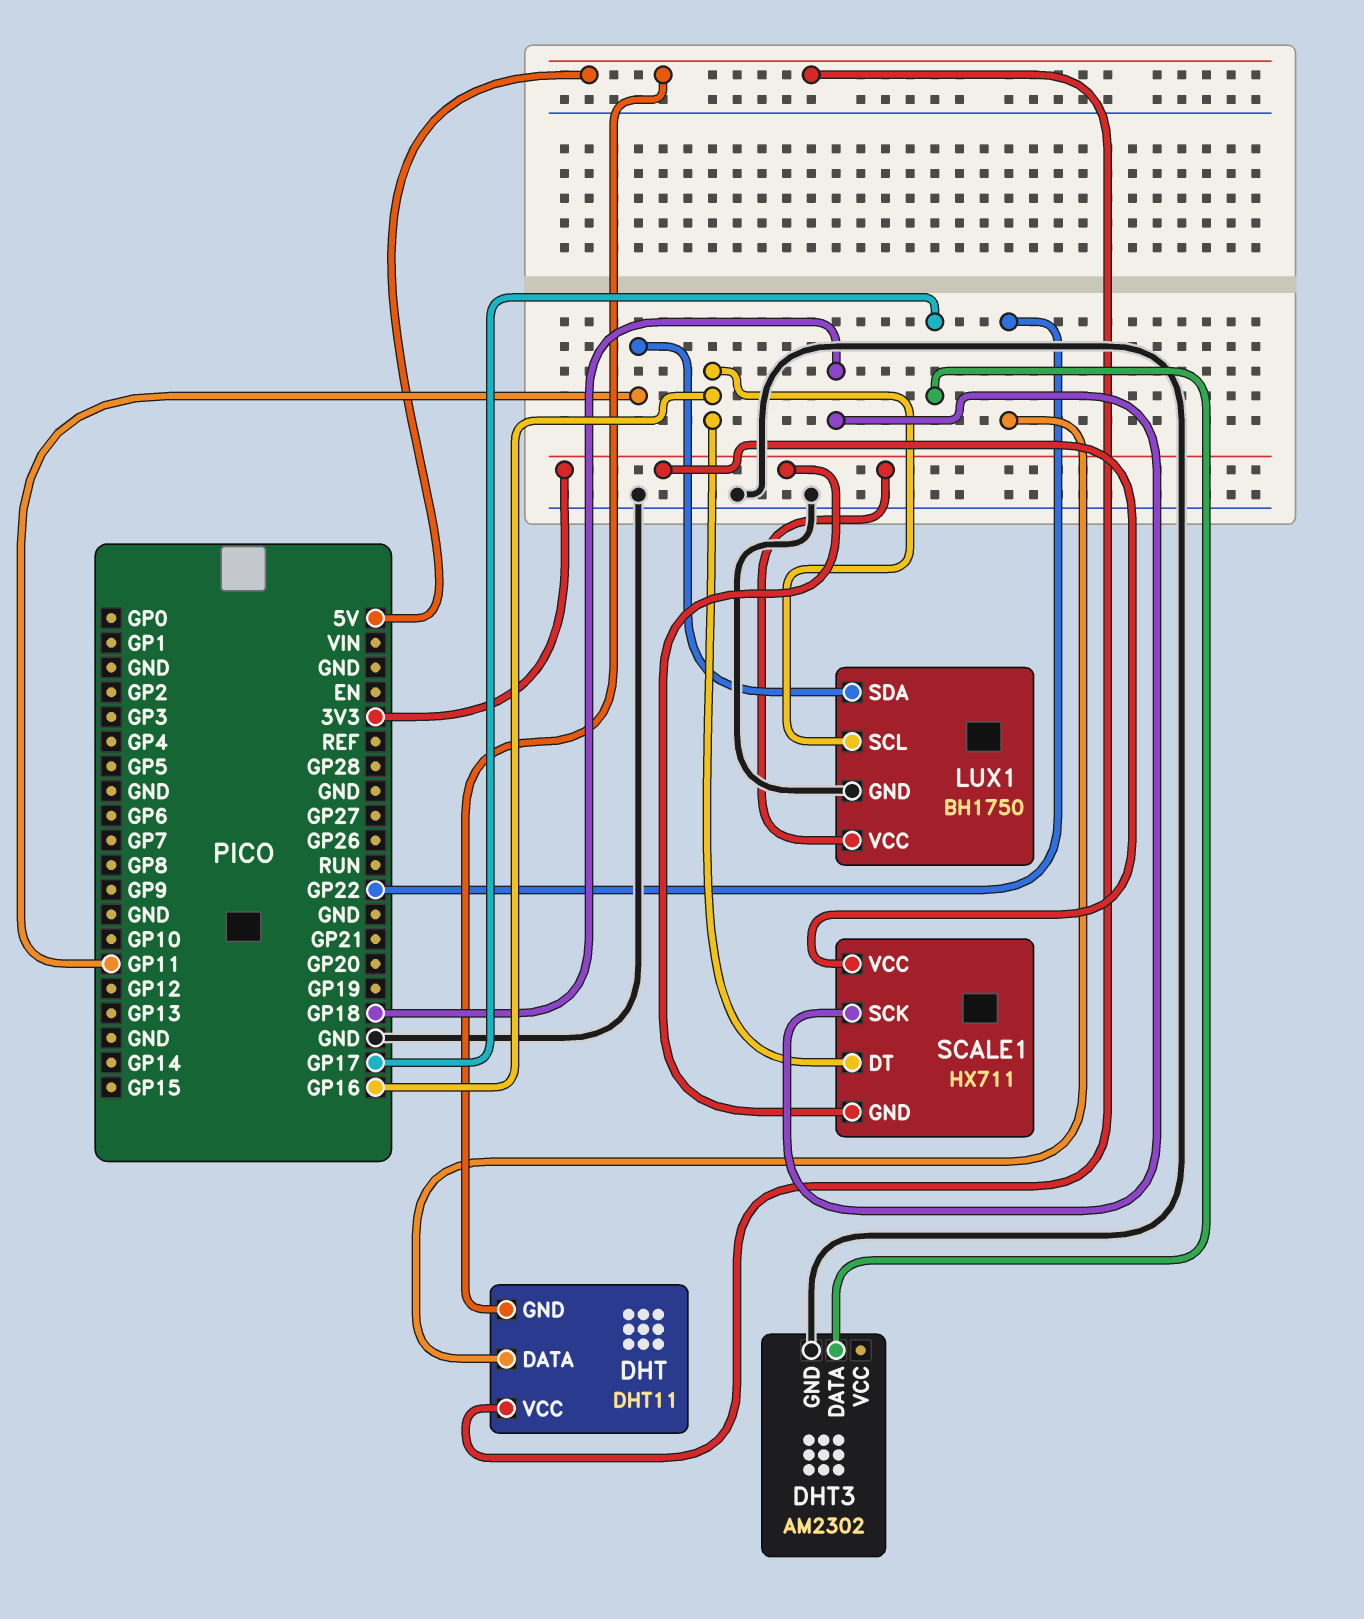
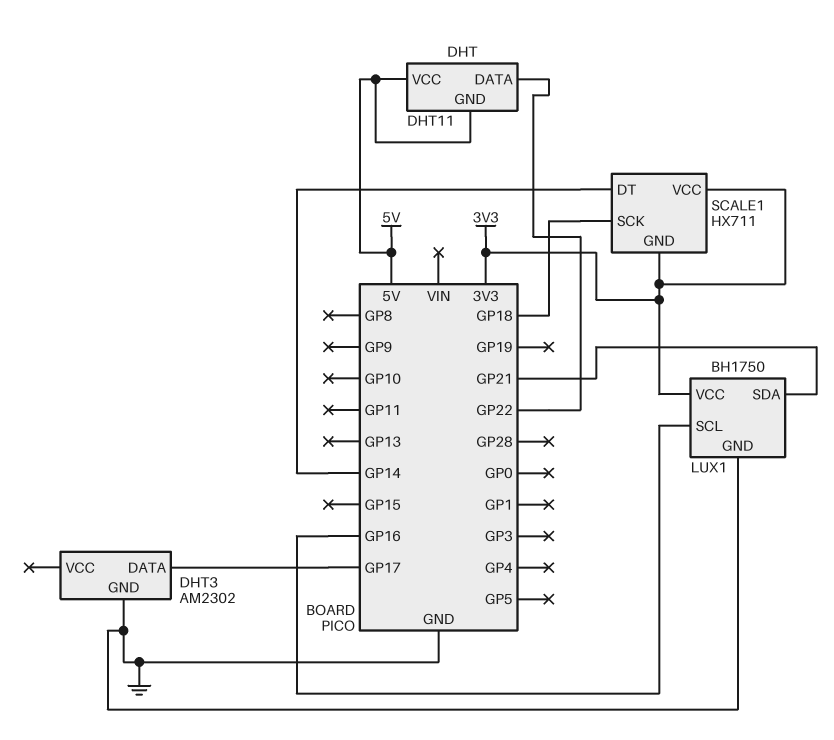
LUX1 pin SDA: GP11 -> GP21
SCALE1 pin DT: GP16 -> GP14

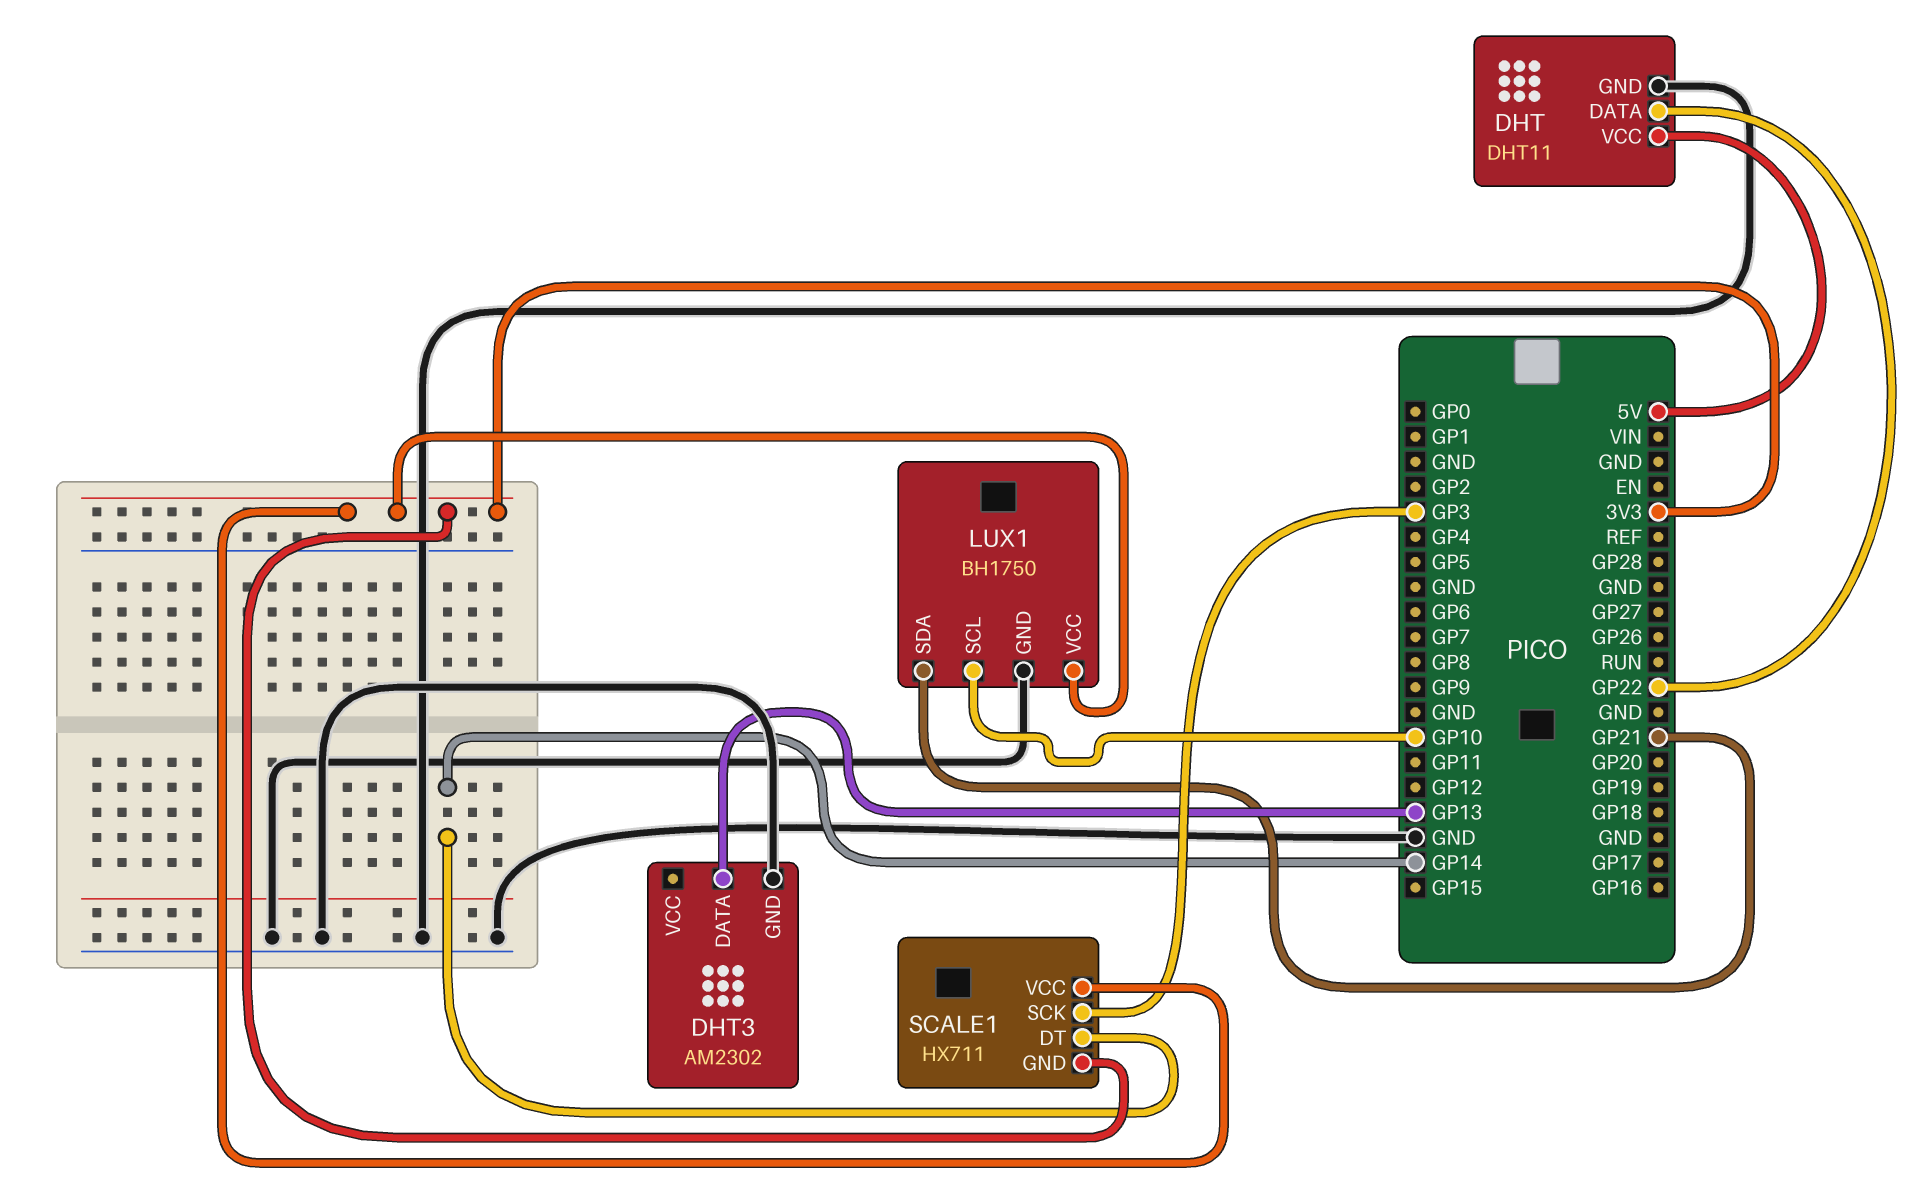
DHT pin GND: 5V -> GND
DHT3 pin DATA: GP17 -> GP13
LUX1 pin SCL: GP16 -> GP10
SCALE1 pin SCK: GP18 -> GP3

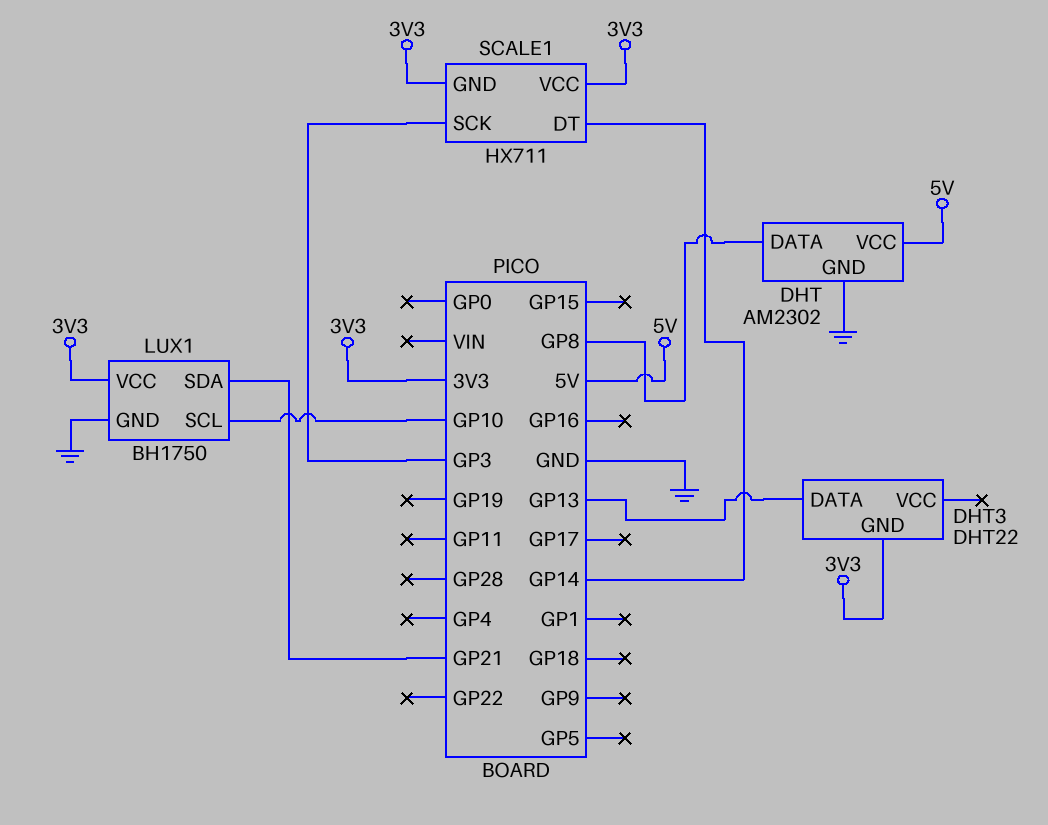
DHT: DHT11 -> AM2302
DHT pin DATA: GP22 -> GP8
DHT3: AM2302 -> DHT22
DHT3 pin GND: GND -> 3V3

